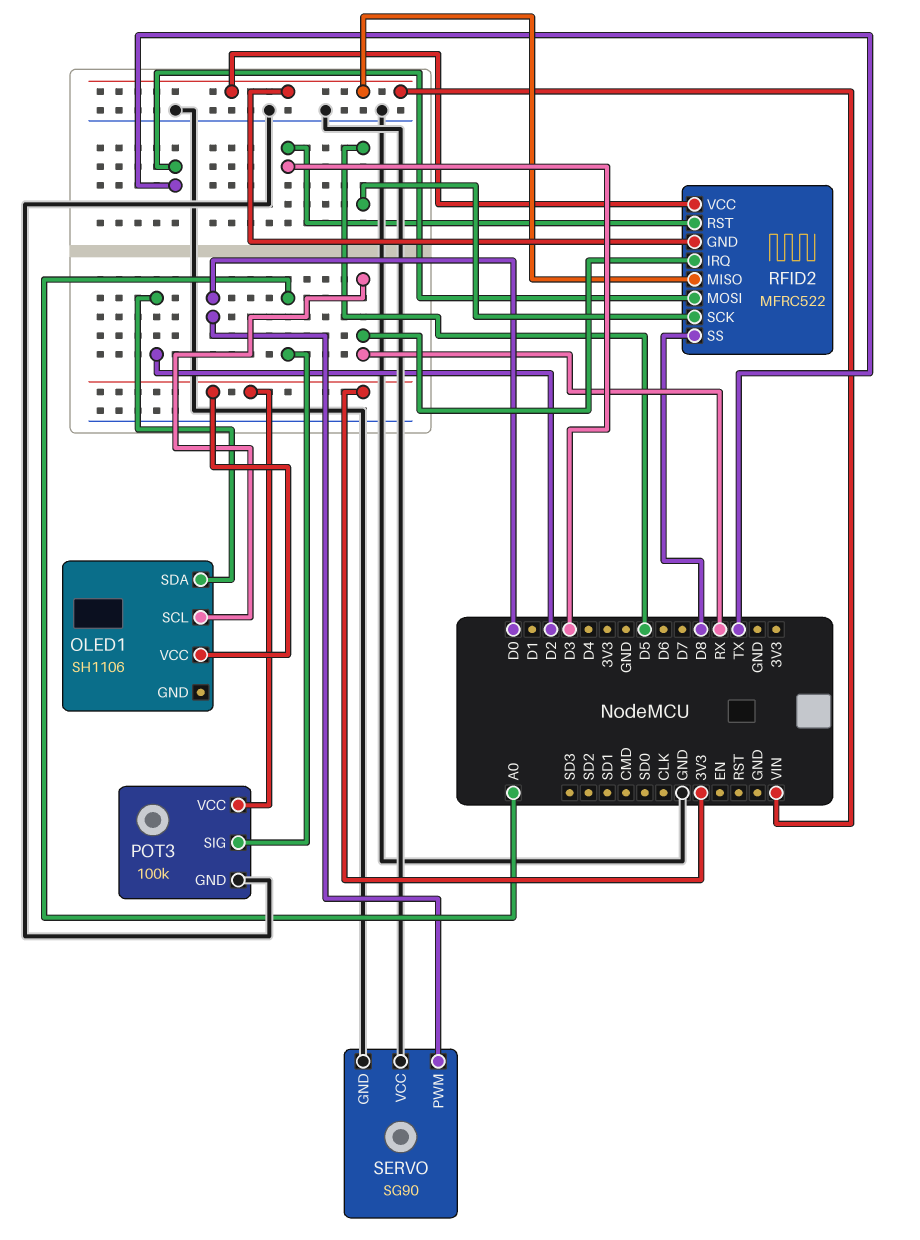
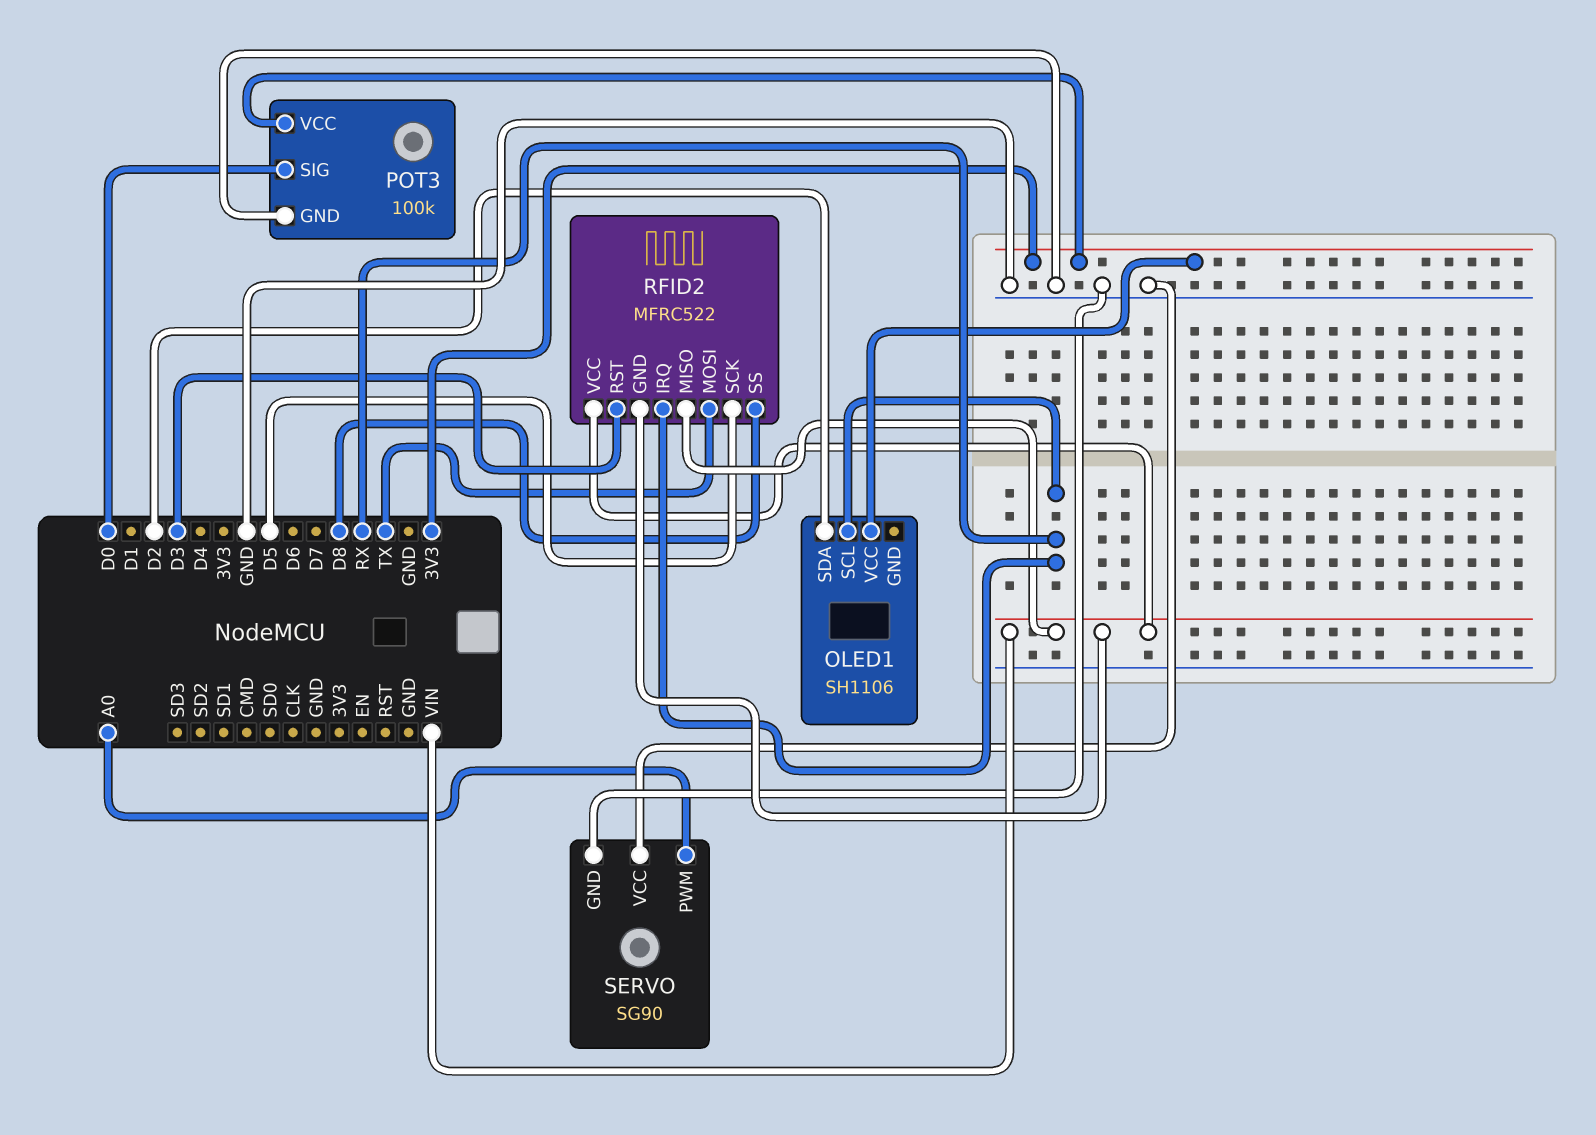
POT3 pin SIG: A0 -> D0
SERVO pin PWM: D0 -> A0

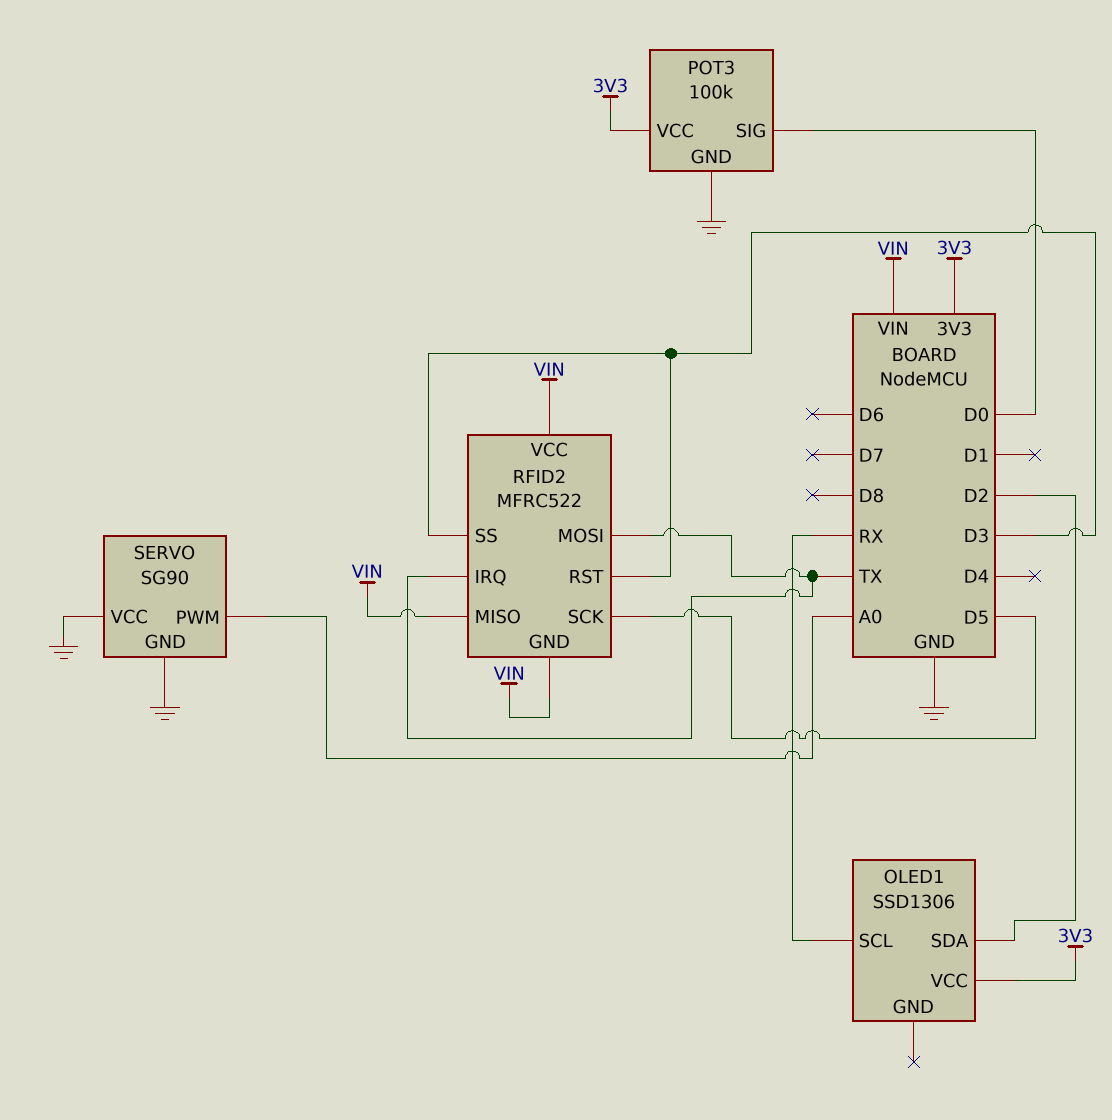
OLED1: SH1106 -> SSD1306
RFID2 pin IRQ: RX -> TX
RFID2 pin SS: D8 -> D3

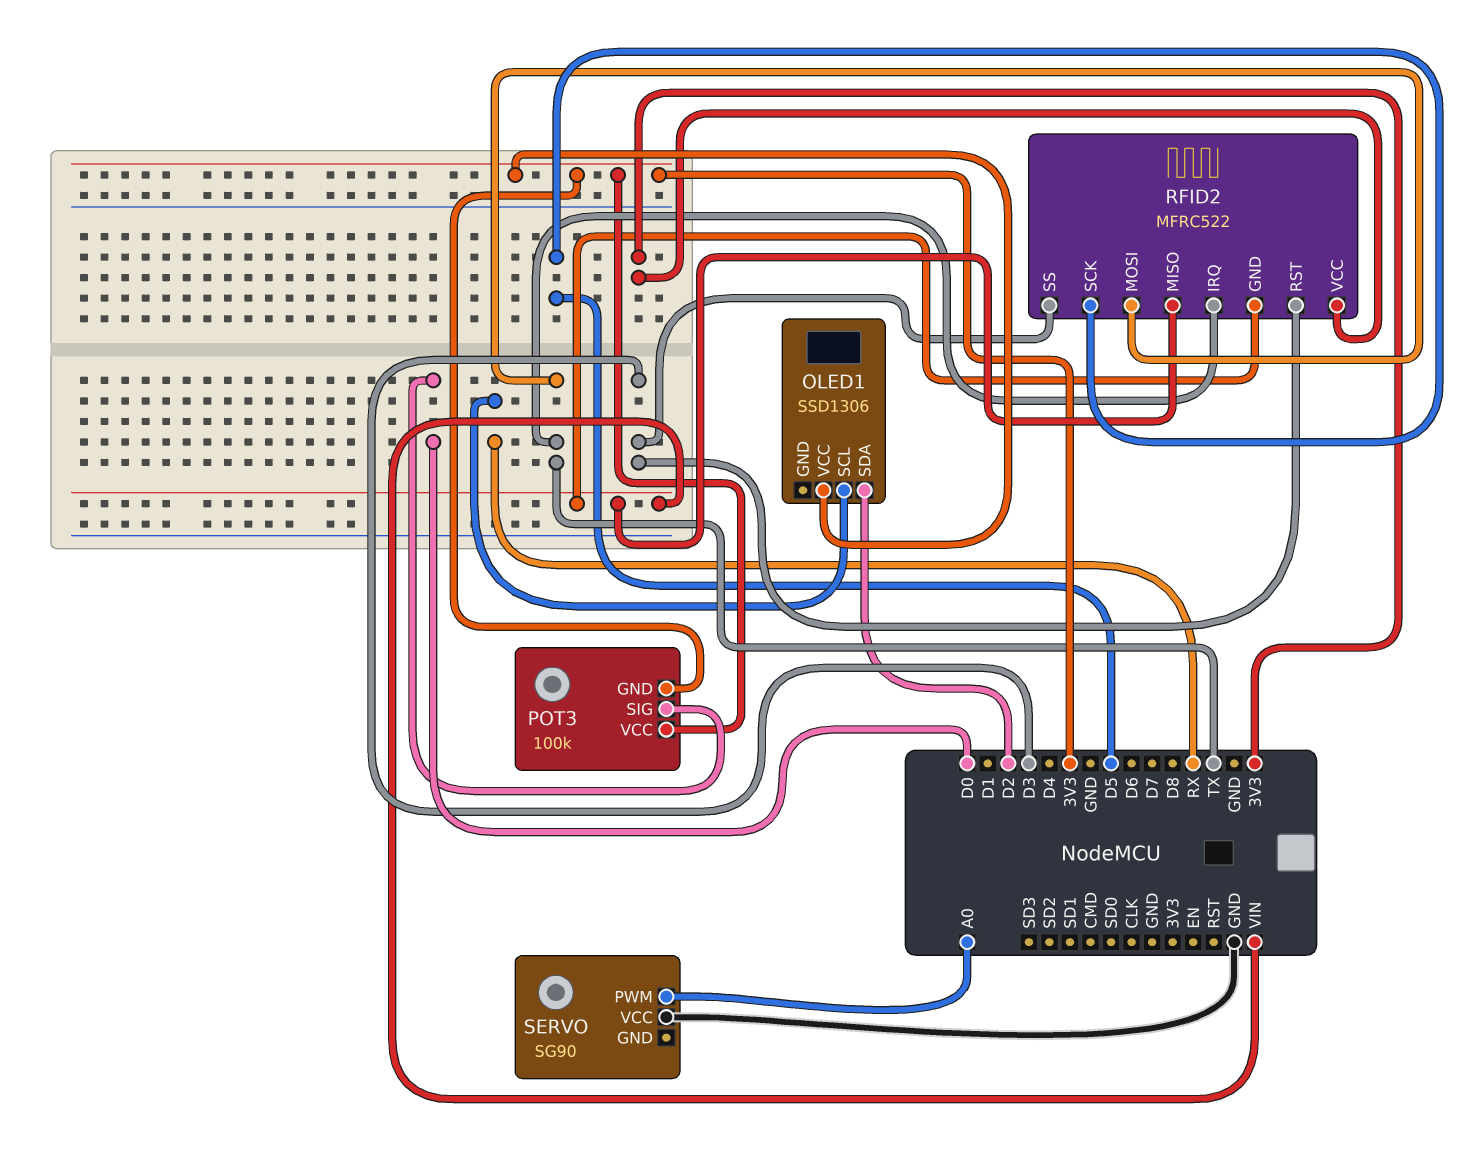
POT3 pin GND: GND -> 3V3
RFID2 pin VCC: VIN -> 3V3
SERVO pin GND: GND -> none

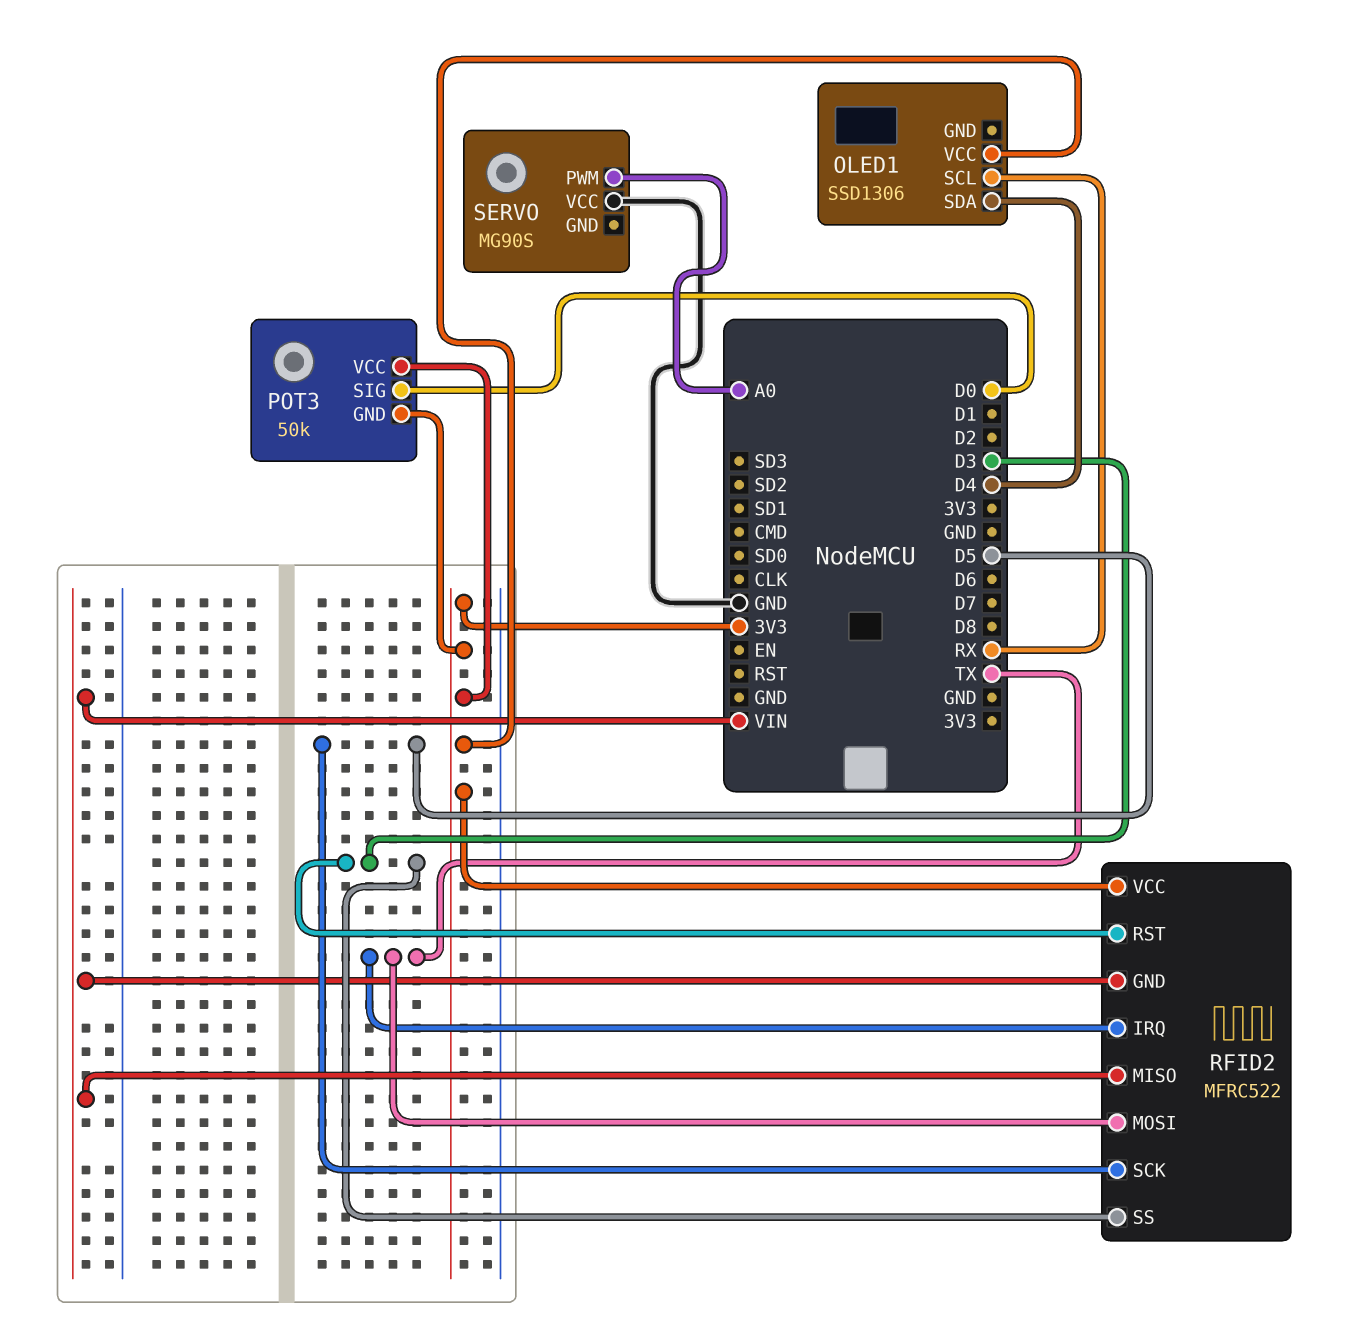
OLED1 pin SDA: D2 -> D4
POT3: 100k -> 50k
SERVO: SG90 -> MG90S

